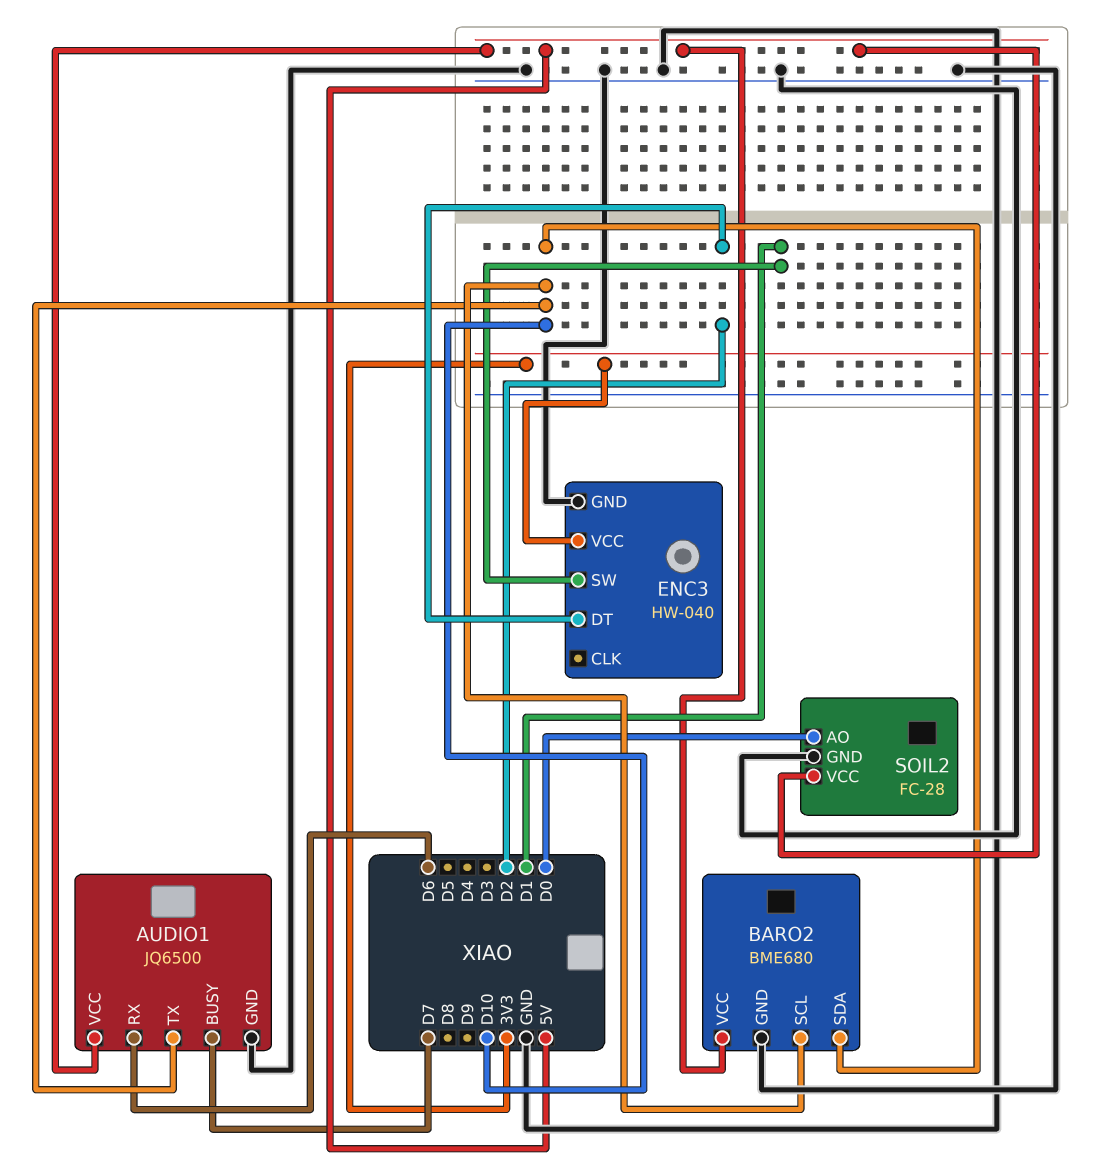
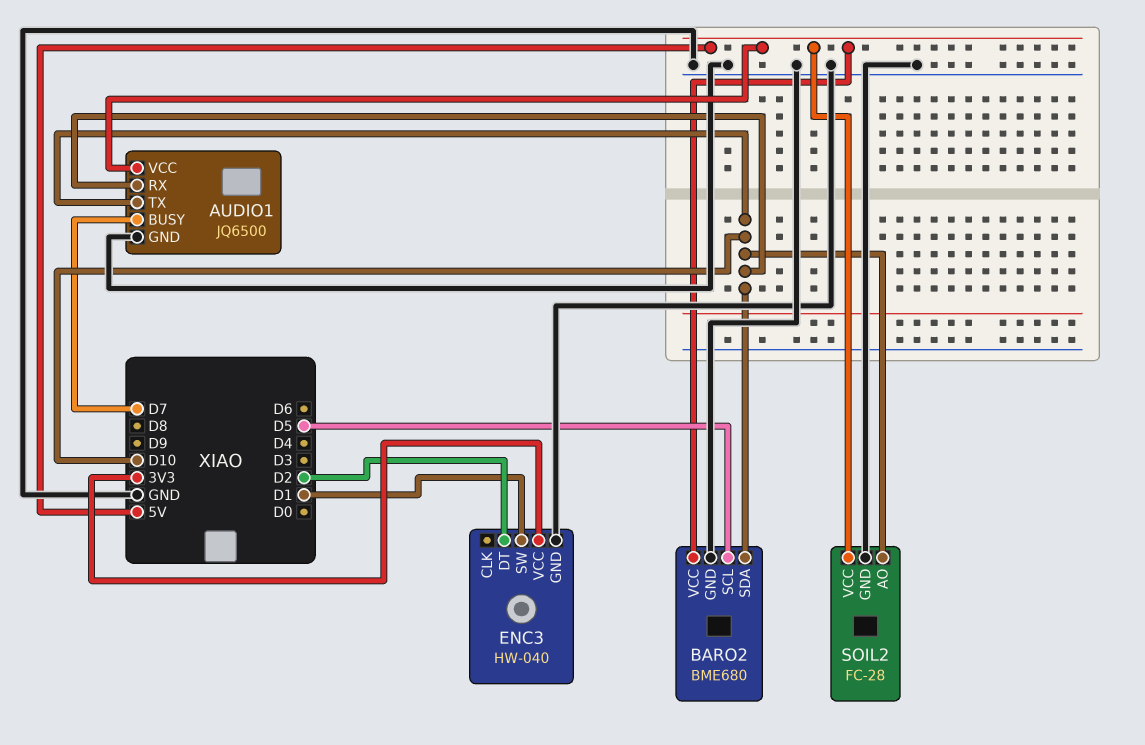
AUDIO1 pin RX: D6 -> D10
BARO2 pin SCL: D10 -> D5
SOIL2 pin AO: D0 -> D10

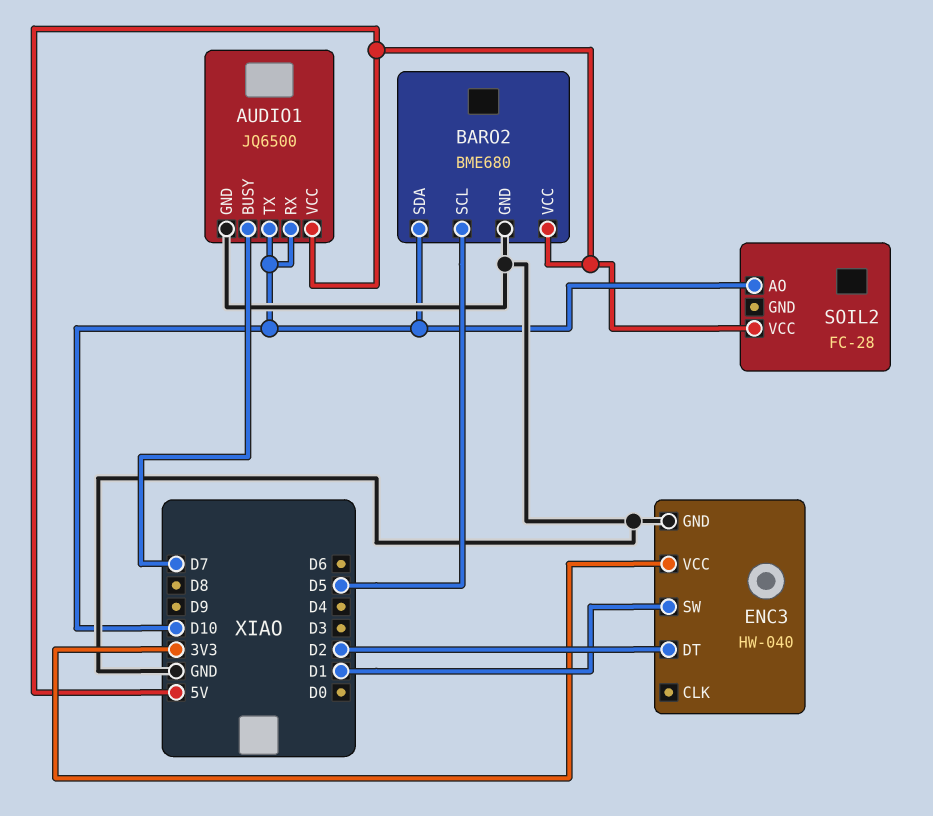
SOIL2 pin GND: GND -> none

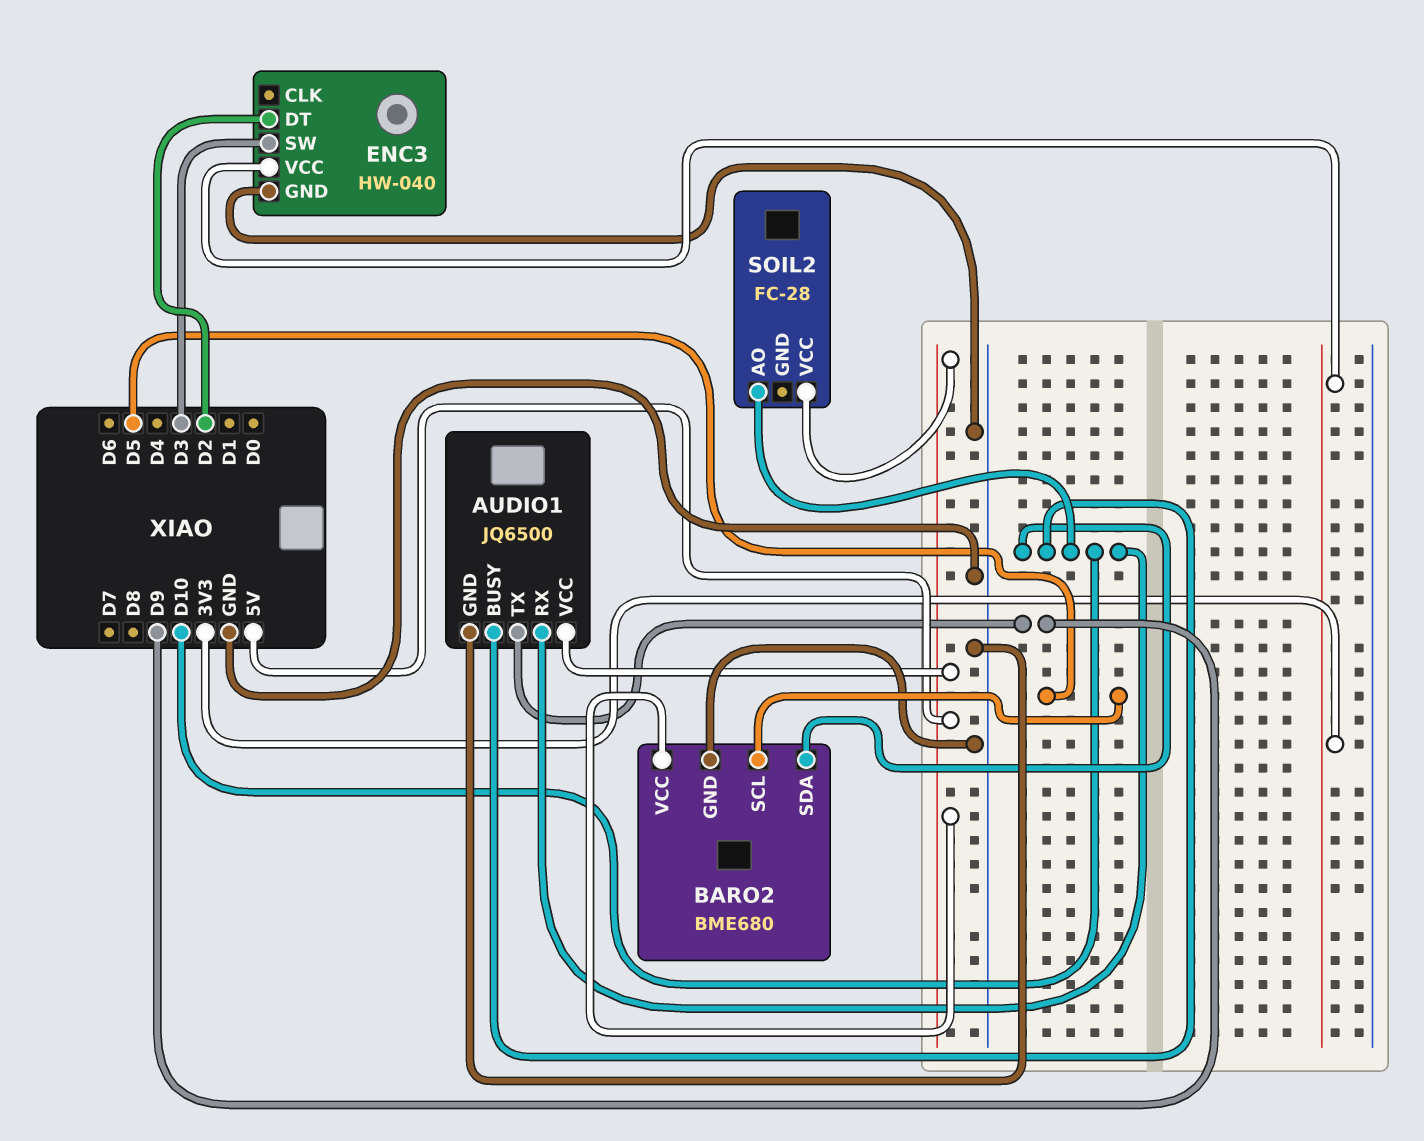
AUDIO1 pin BUSY: D7 -> D10
AUDIO1 pin TX: D10 -> D9
ENC3 pin SW: D1 -> D3

